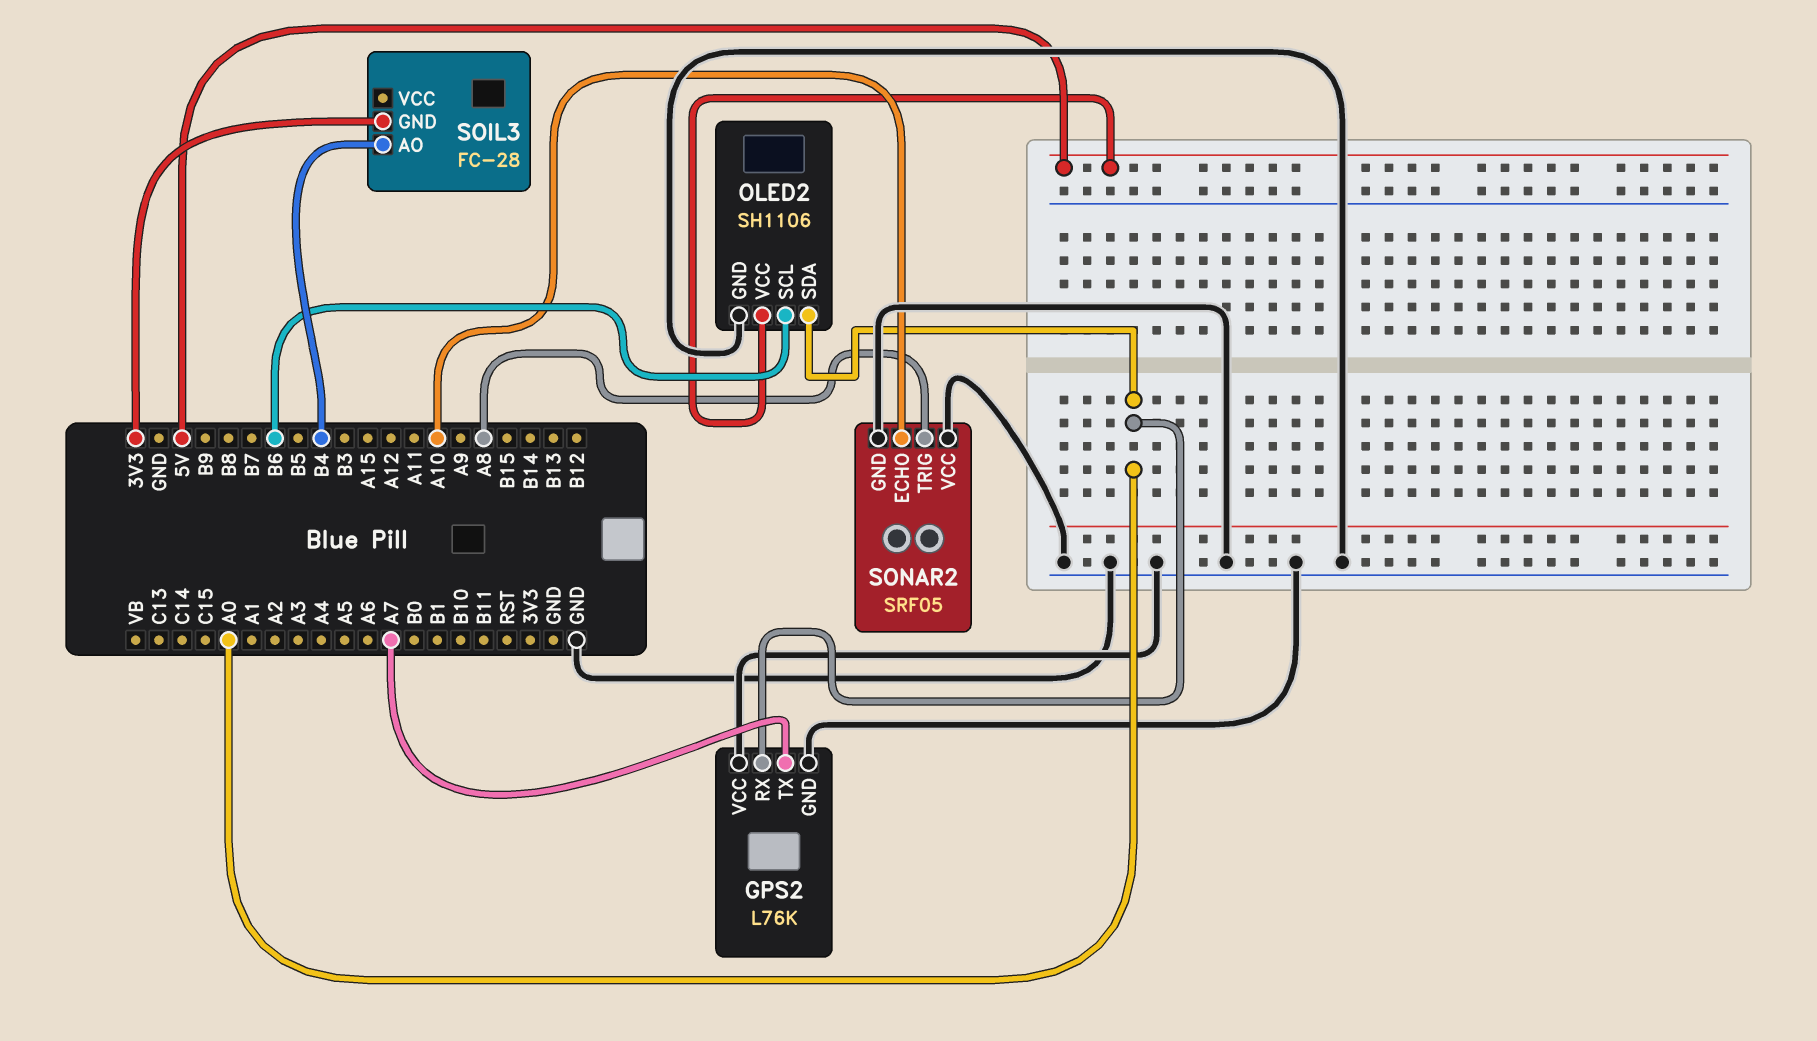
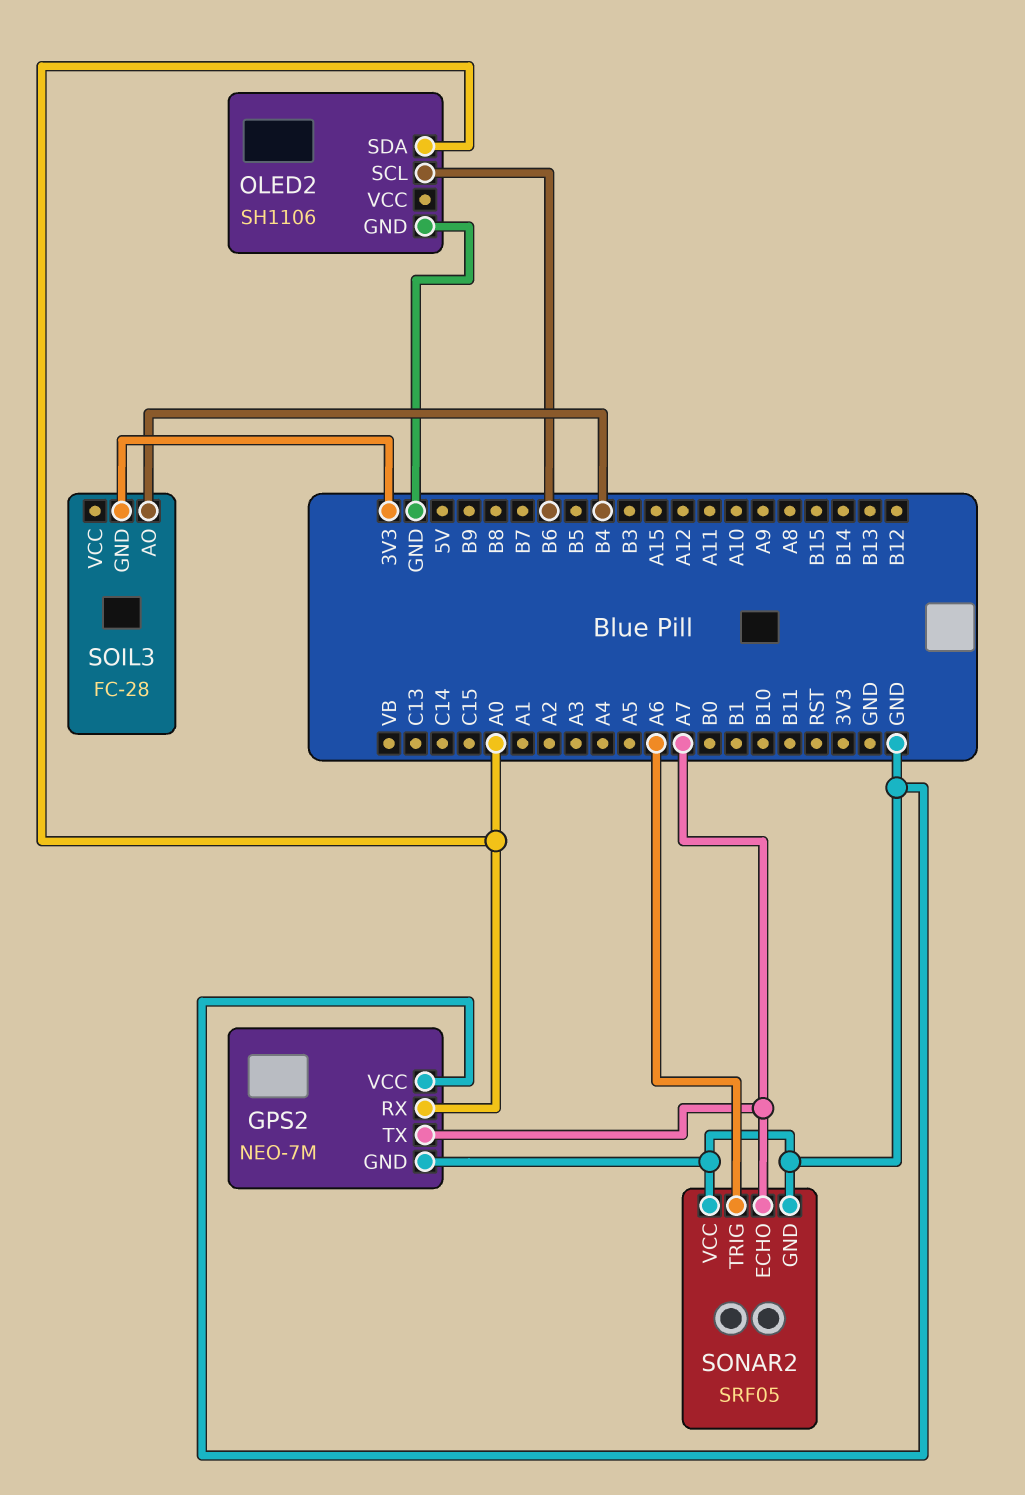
GPS2: L76K -> NEO-7M
OLED2 pin VCC: 5V -> none
SONAR2 pin ECHO: A10 -> A7
SONAR2 pin TRIG: A8 -> A6

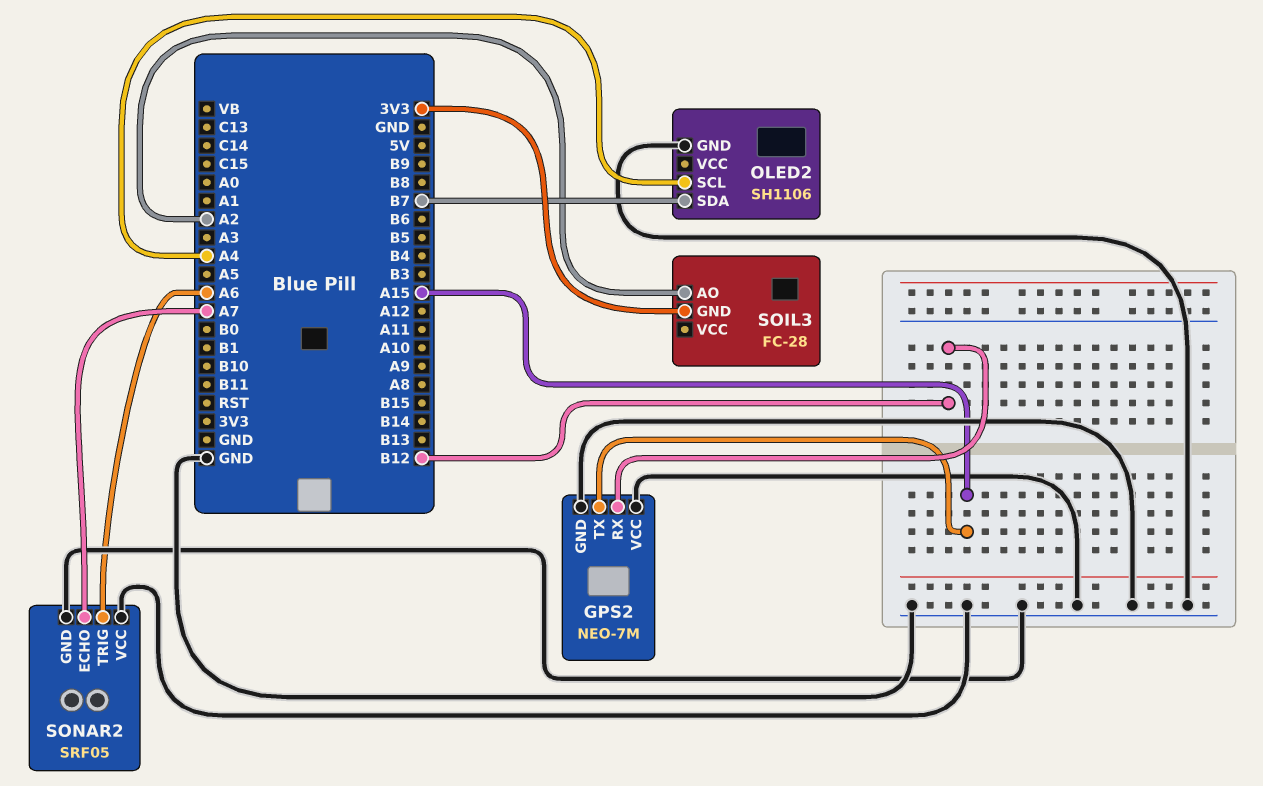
GPS2 pin RX: A0 -> B12
GPS2 pin TX: A7 -> A15
OLED2 pin SCL: B6 -> A4
OLED2 pin SDA: A0 -> B7
SOIL3 pin AO: B4 -> A2

